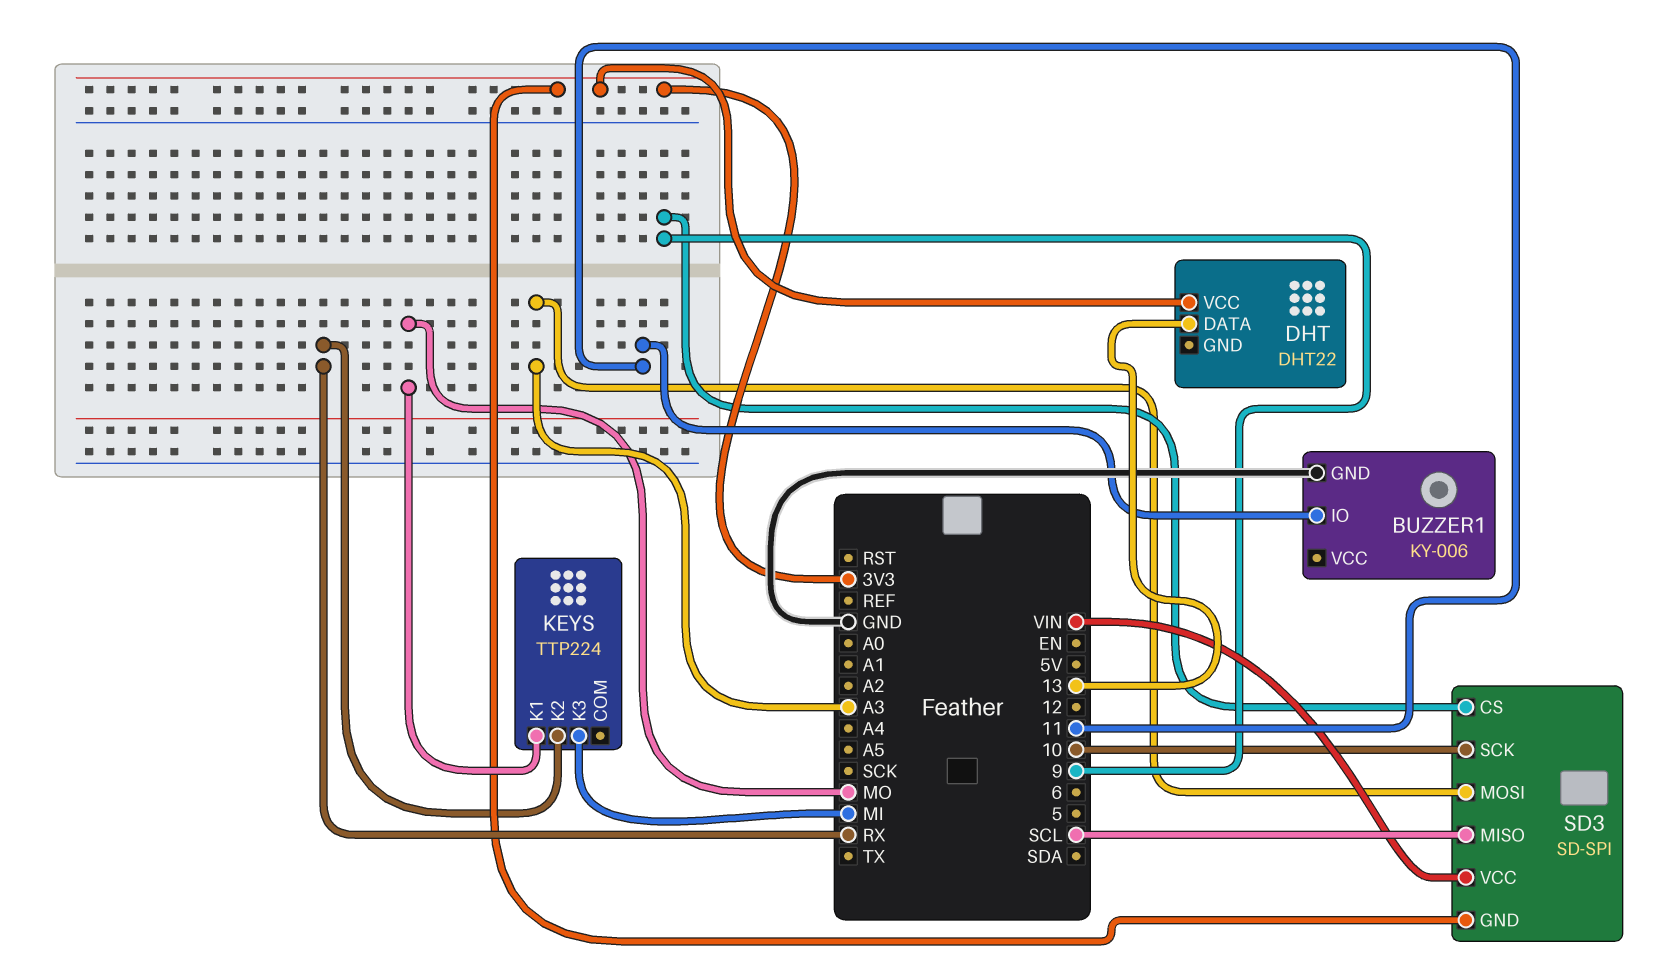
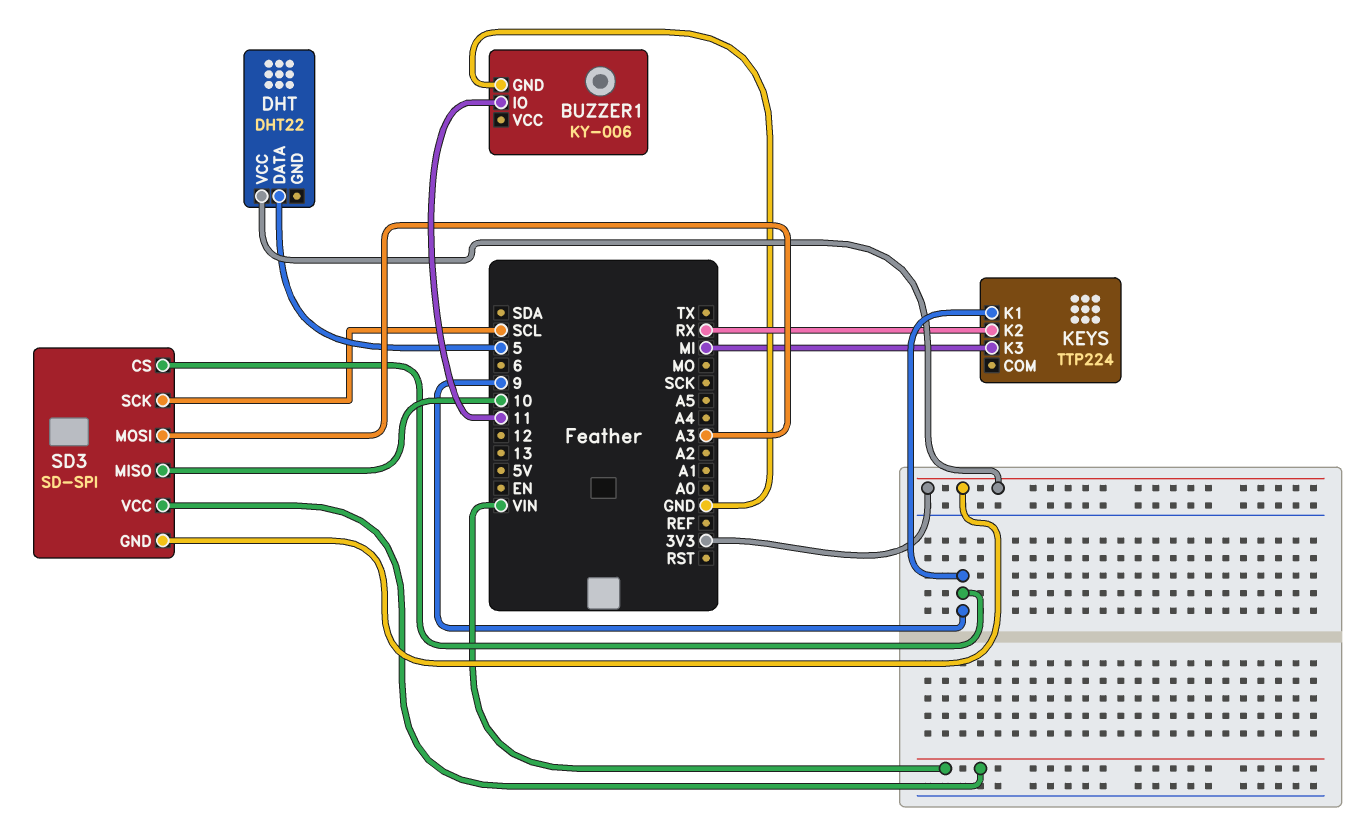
DHT pin DATA: 13 -> 5
KEYS pin K1: MO -> 9
SD3 pin MISO: SCL -> 10
SD3 pin SCK: 10 -> SCL

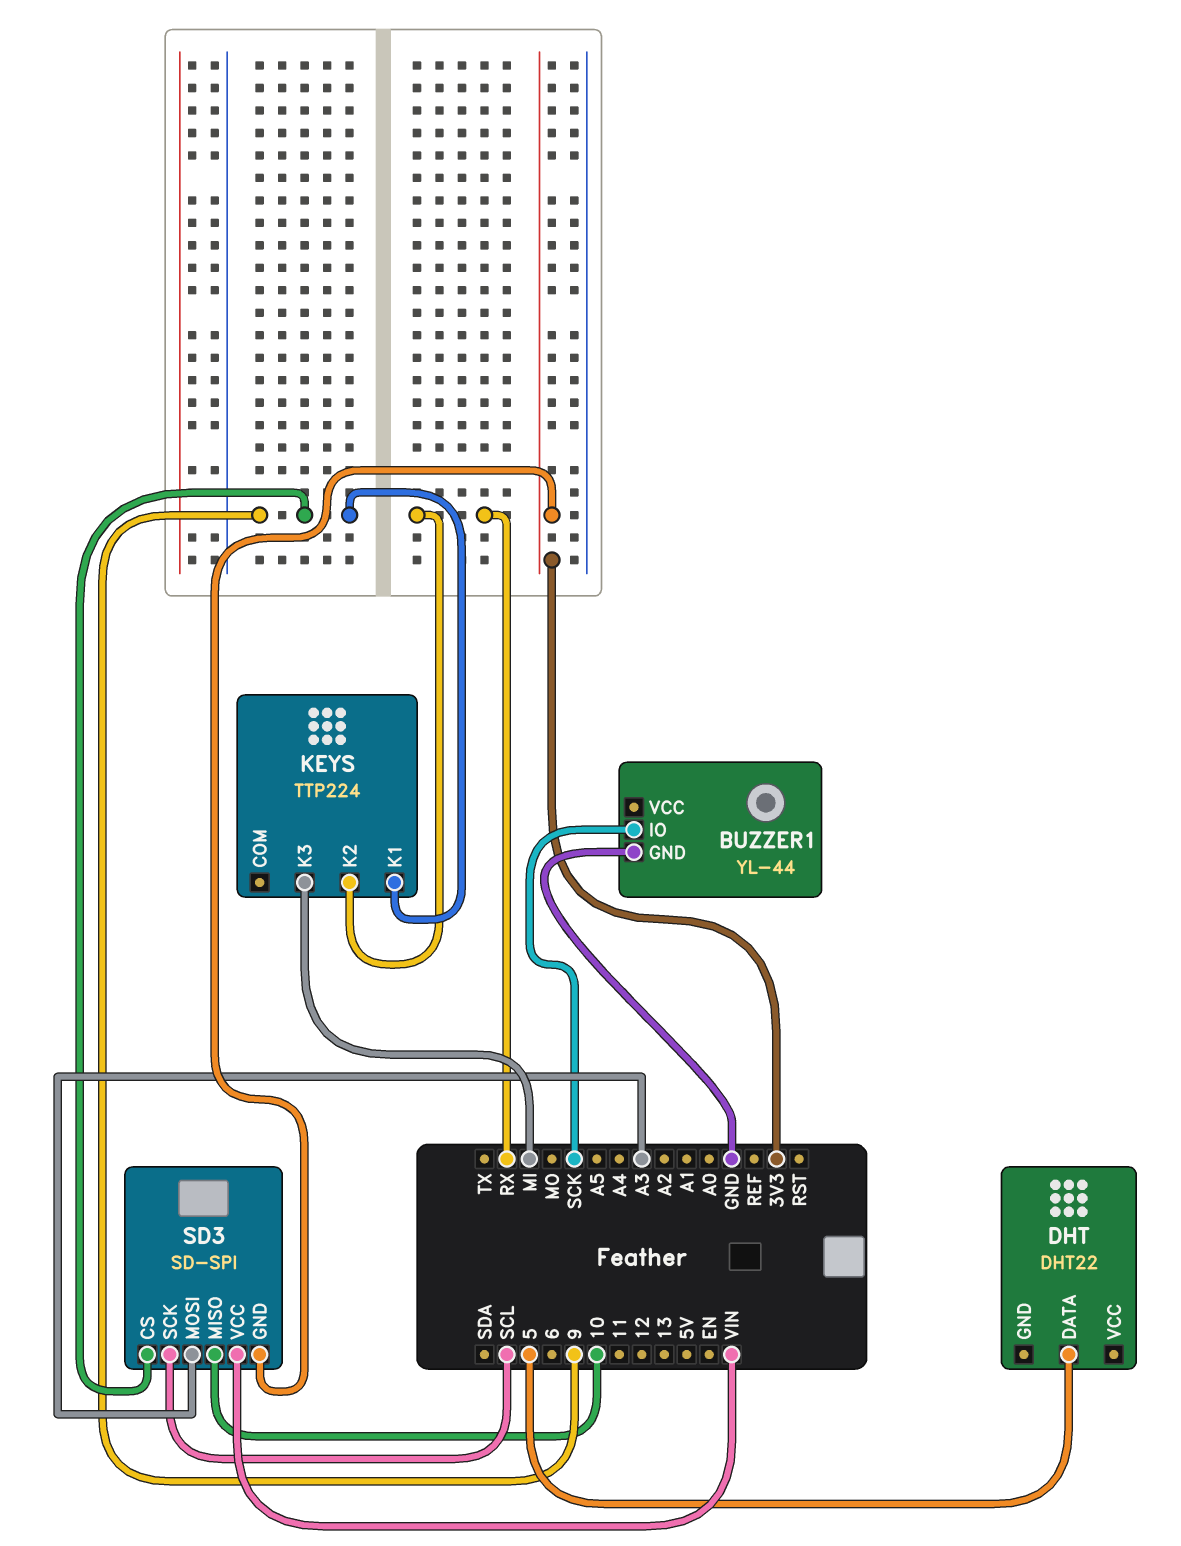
BUZZER1: KY-006 -> YL-44
BUZZER1 pin IO: 11 -> SCK
DHT pin VCC: 3V3 -> none

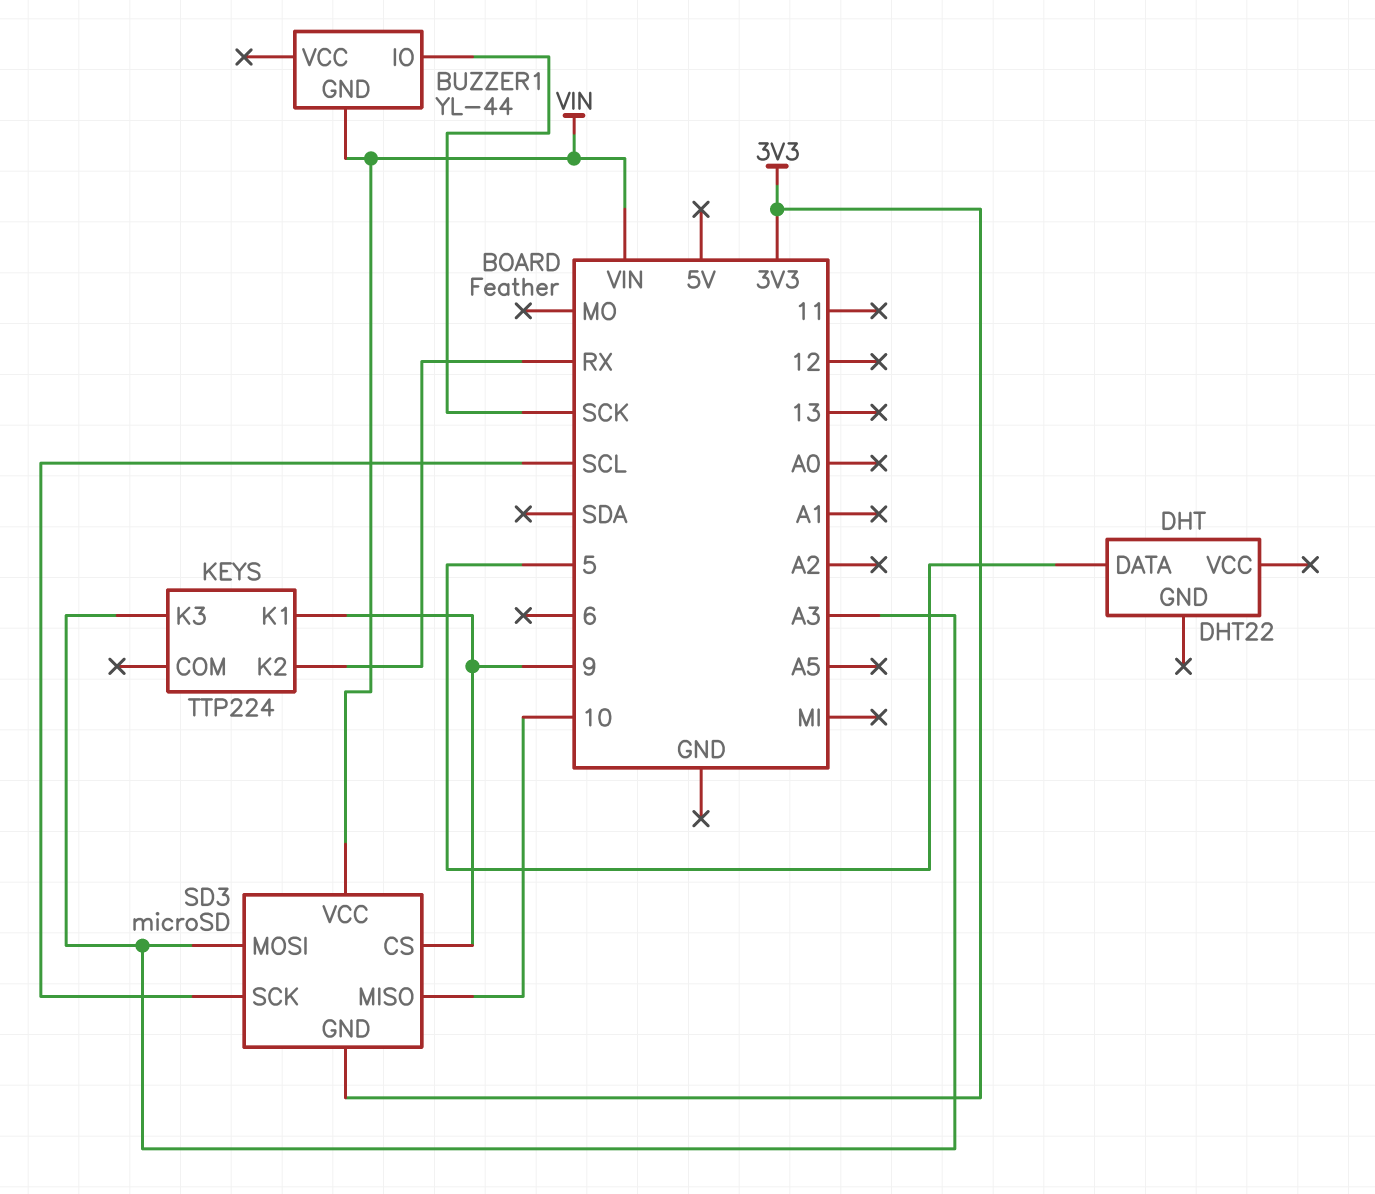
BUZZER1 pin GND: GND -> VIN
KEYS pin K3: MI -> A3
SD3: SD-SPI -> microSD

